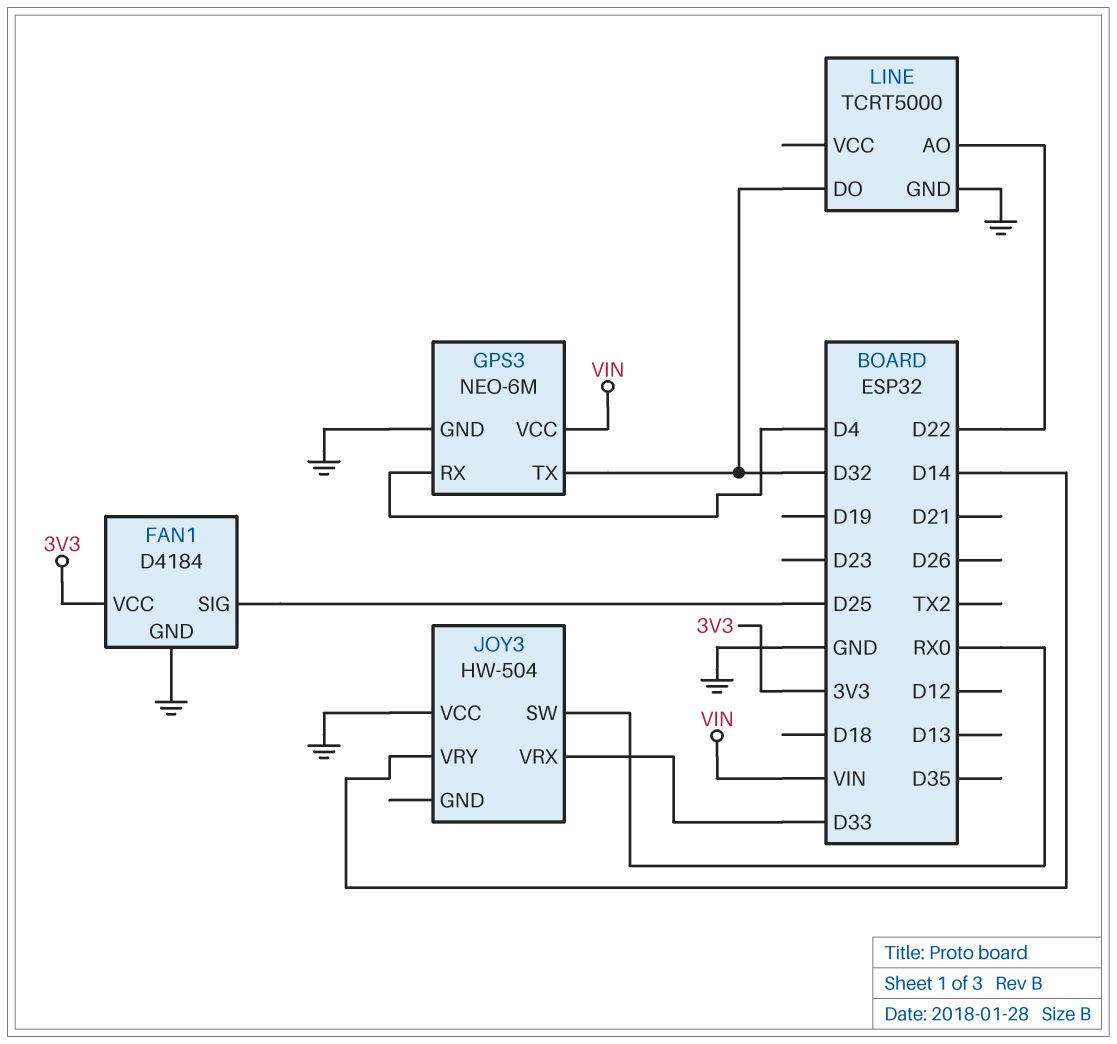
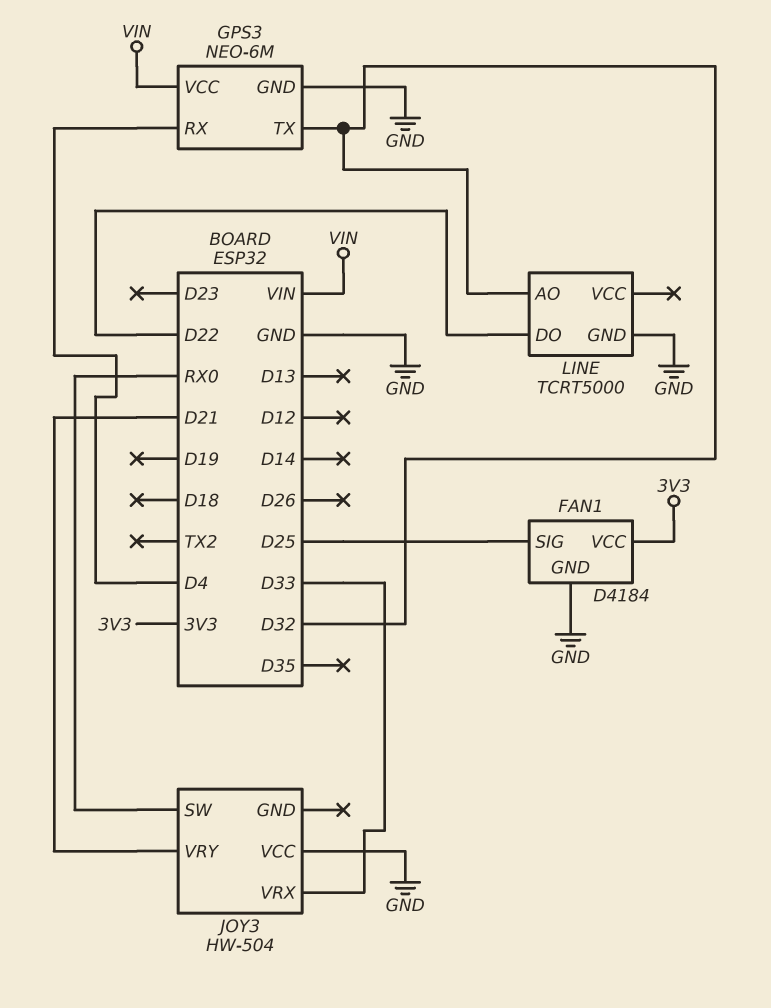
JOY3 pin VRY: D14 -> D21
LINE pin AO: D22 -> D32
LINE pin DO: D32 -> D22

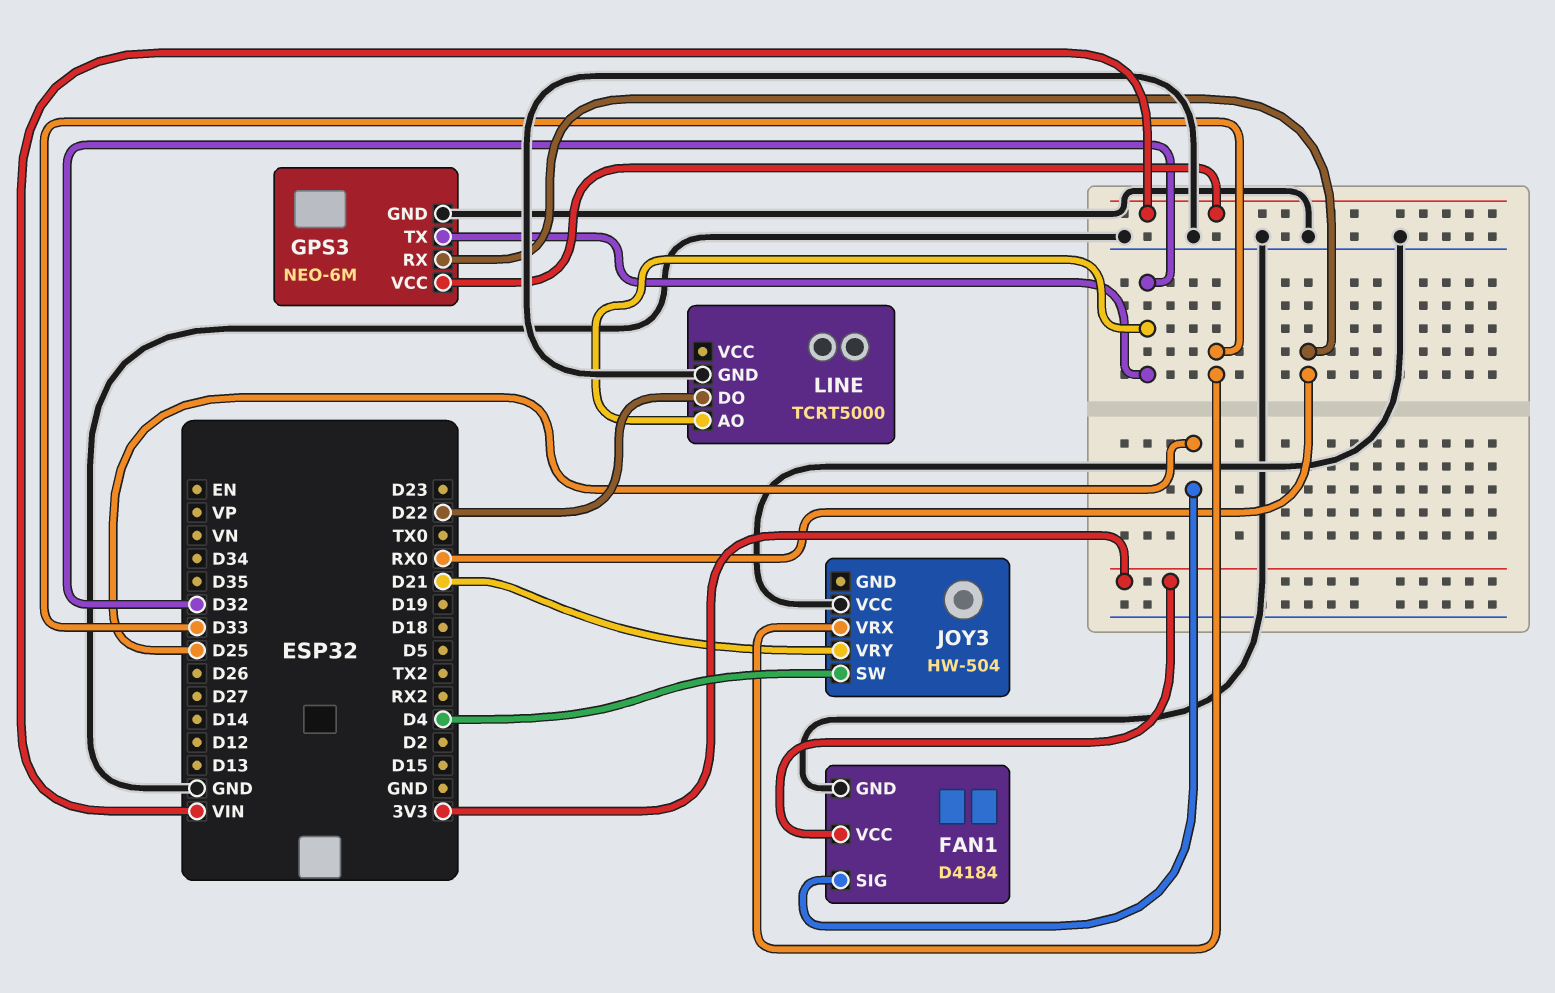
GPS3 pin RX: D4 -> RX0
JOY3 pin SW: RX0 -> D4

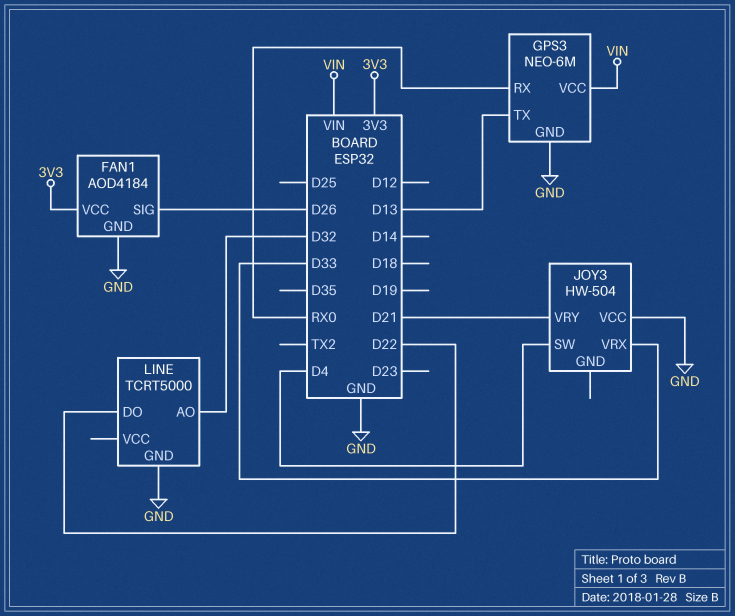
FAN1: D4184 -> AOD4184
FAN1 pin SIG: D25 -> D26
GPS3 pin TX: D32 -> D13

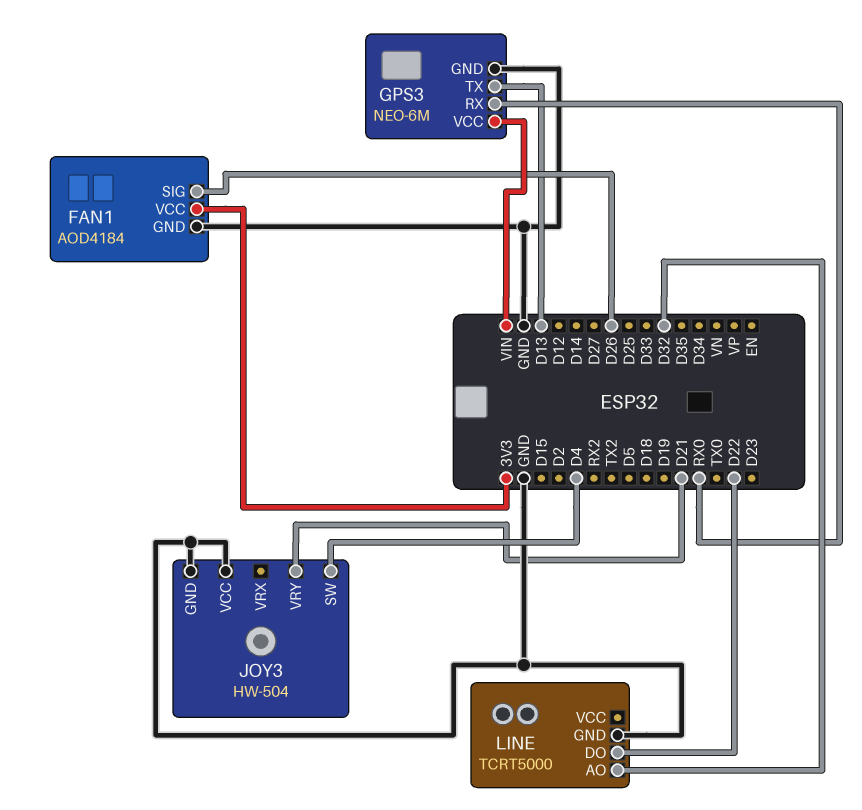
JOY3 pin GND: none -> GND
JOY3 pin VRX: D33 -> none

